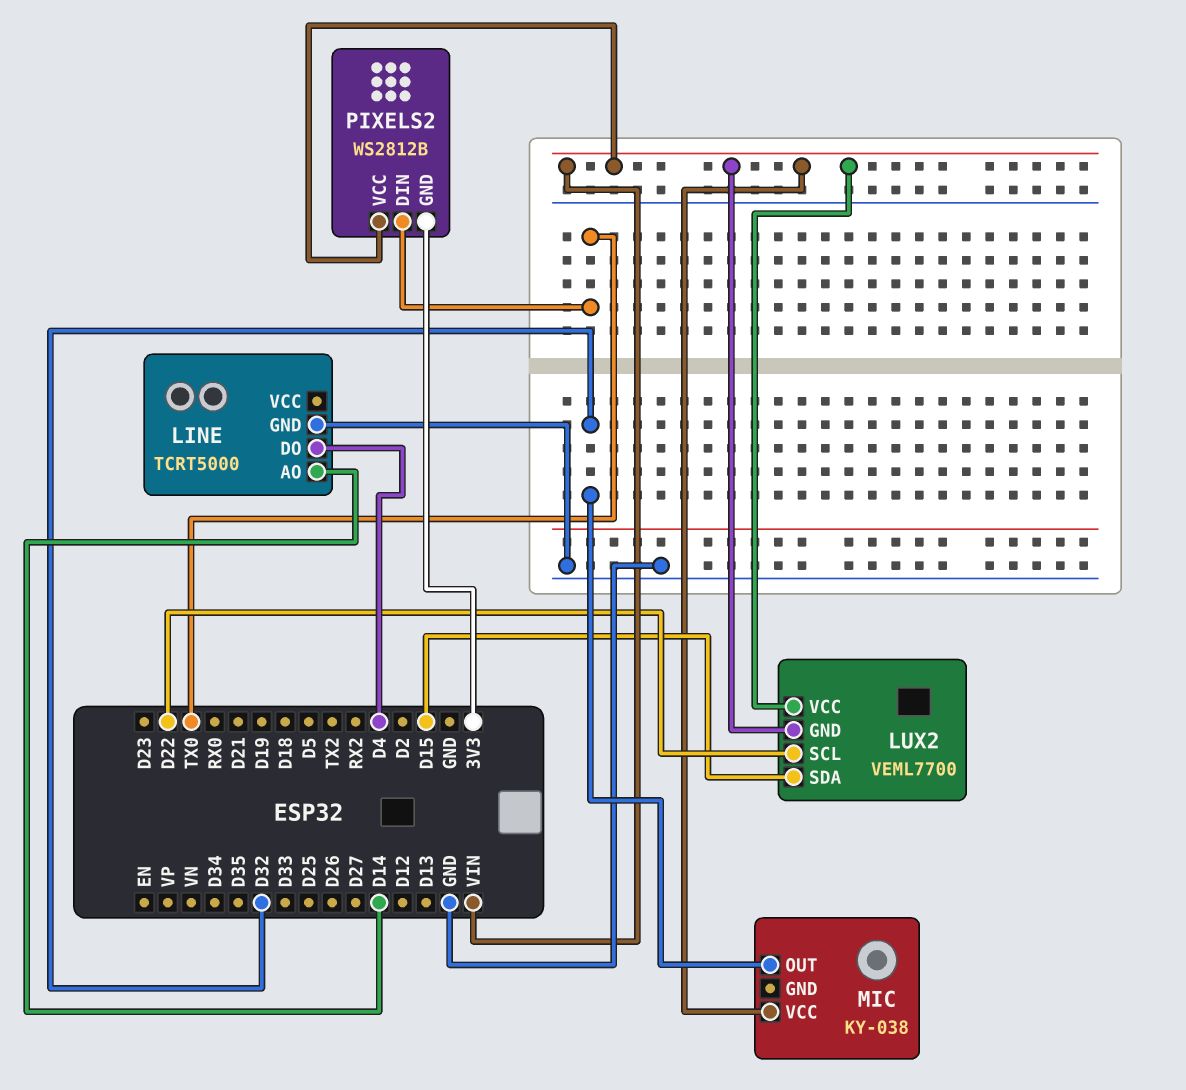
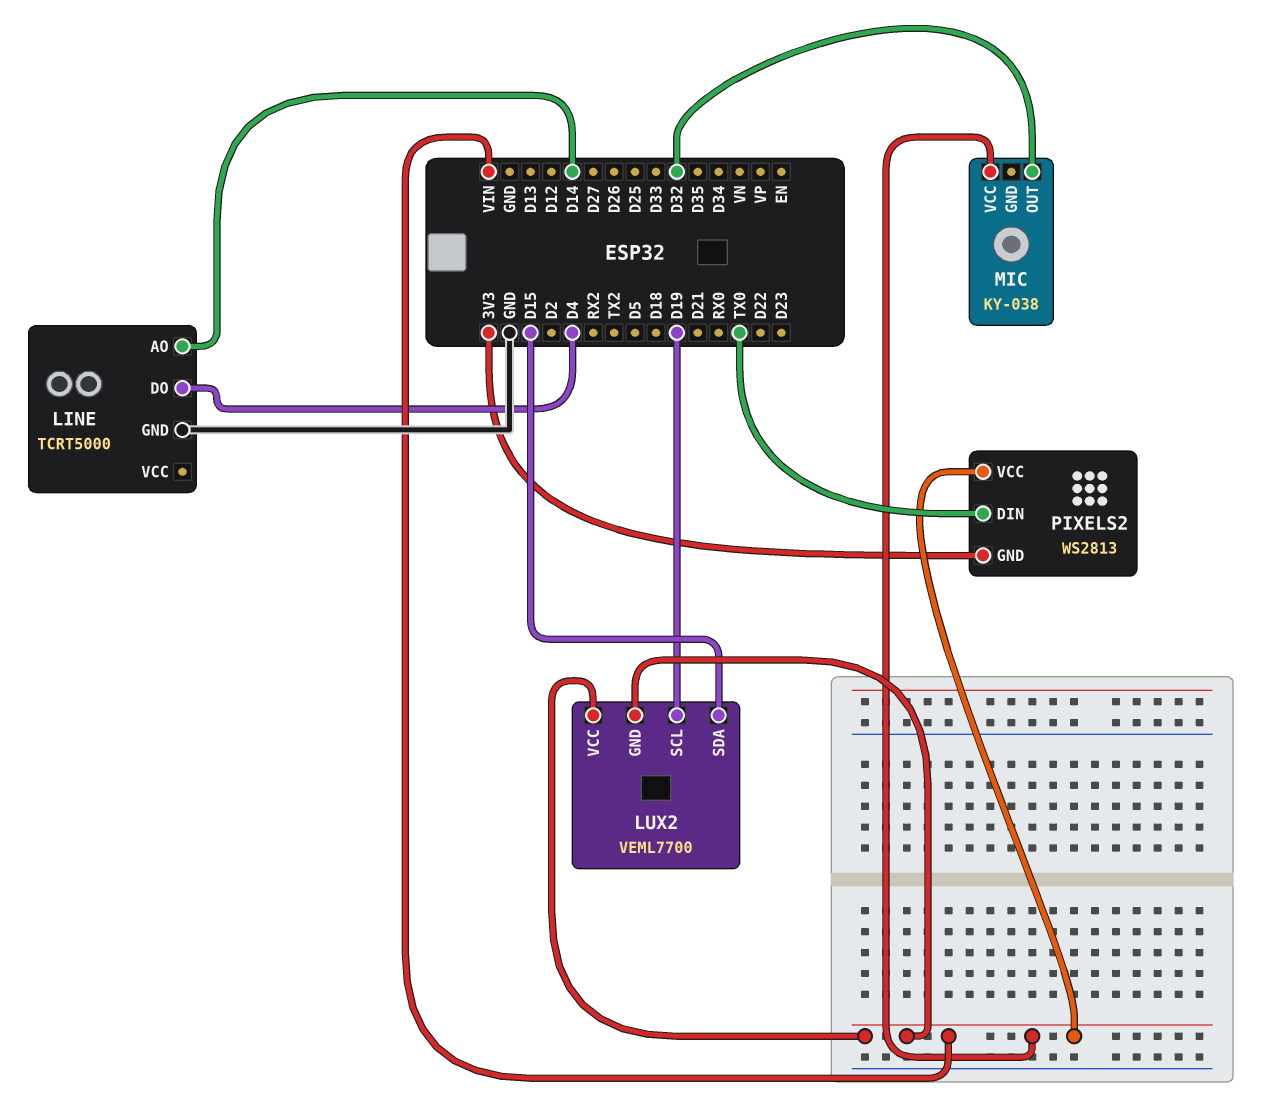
LUX2 pin SCL: D22 -> D19
PIXELS2: WS2812B -> WS2813

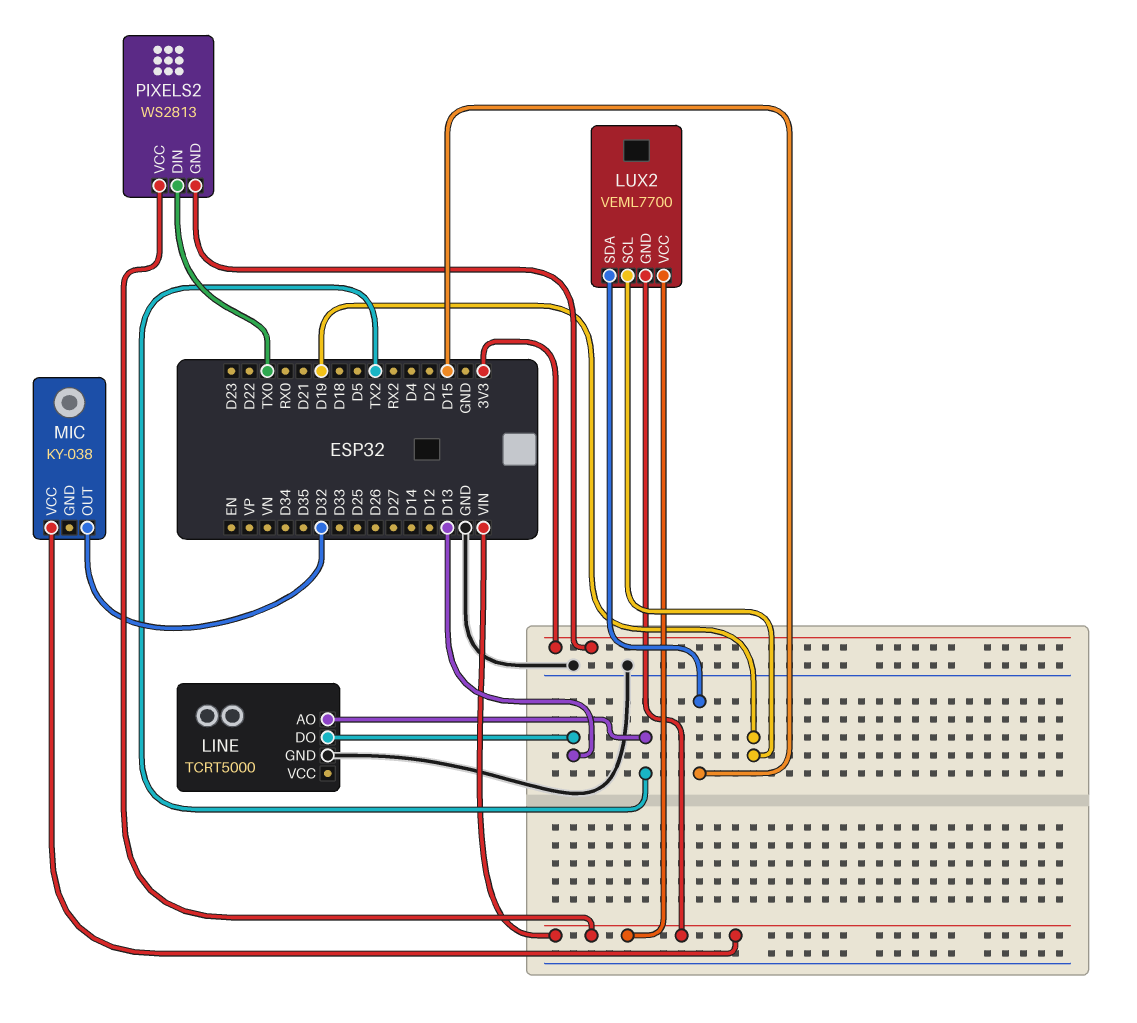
LINE pin AO: D14 -> TX2
LINE pin DO: D4 -> D13

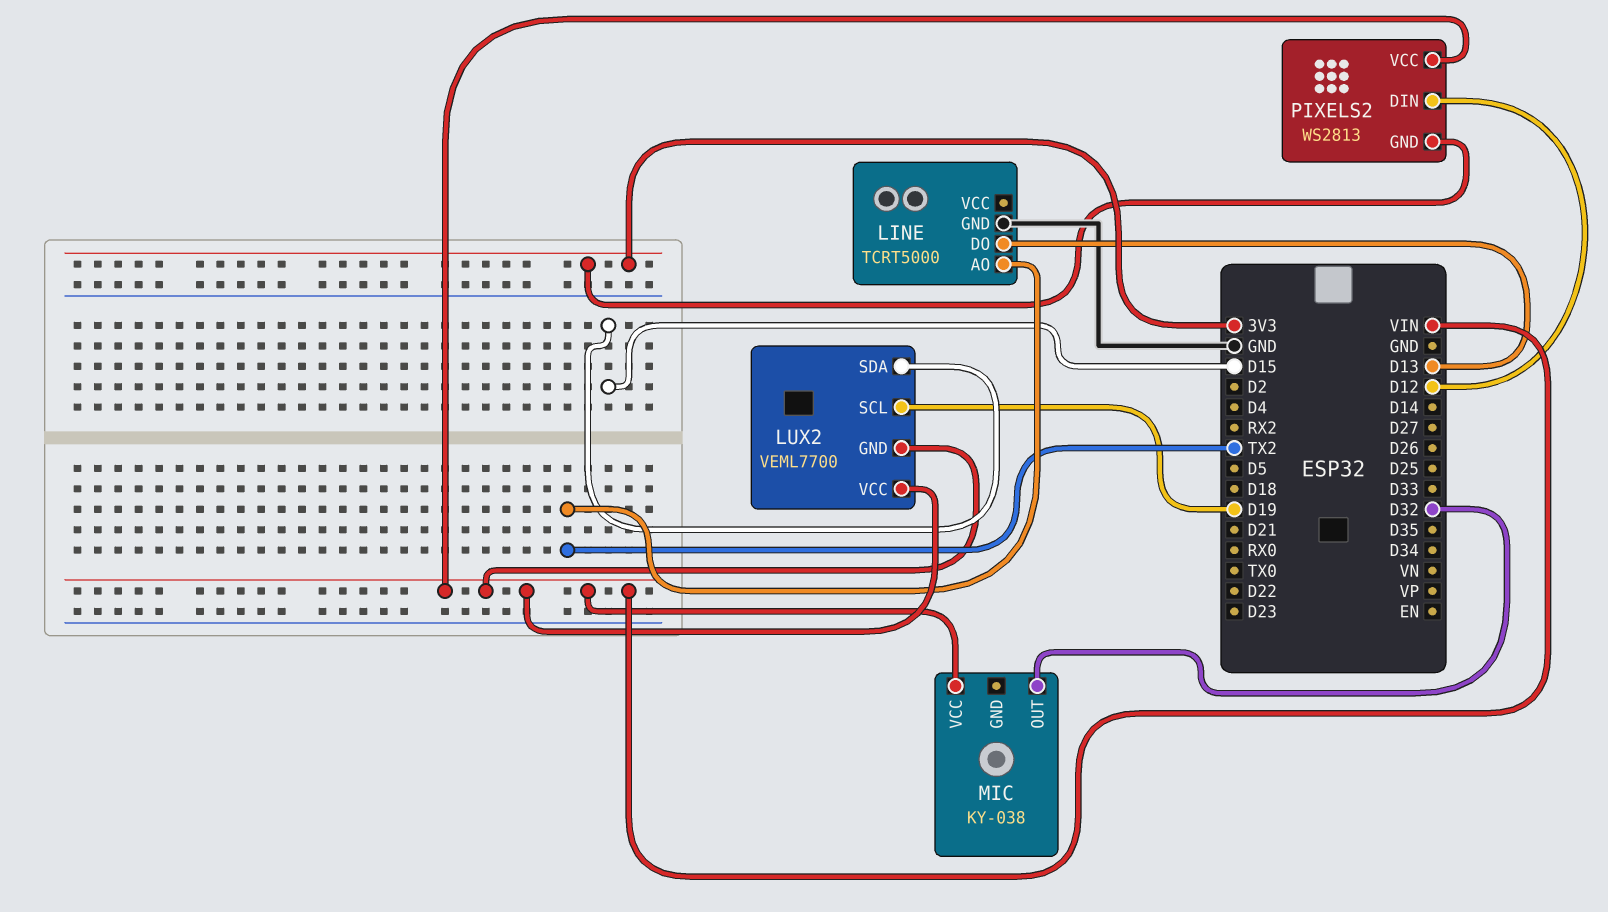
PIXELS2 pin DIN: TX0 -> D12

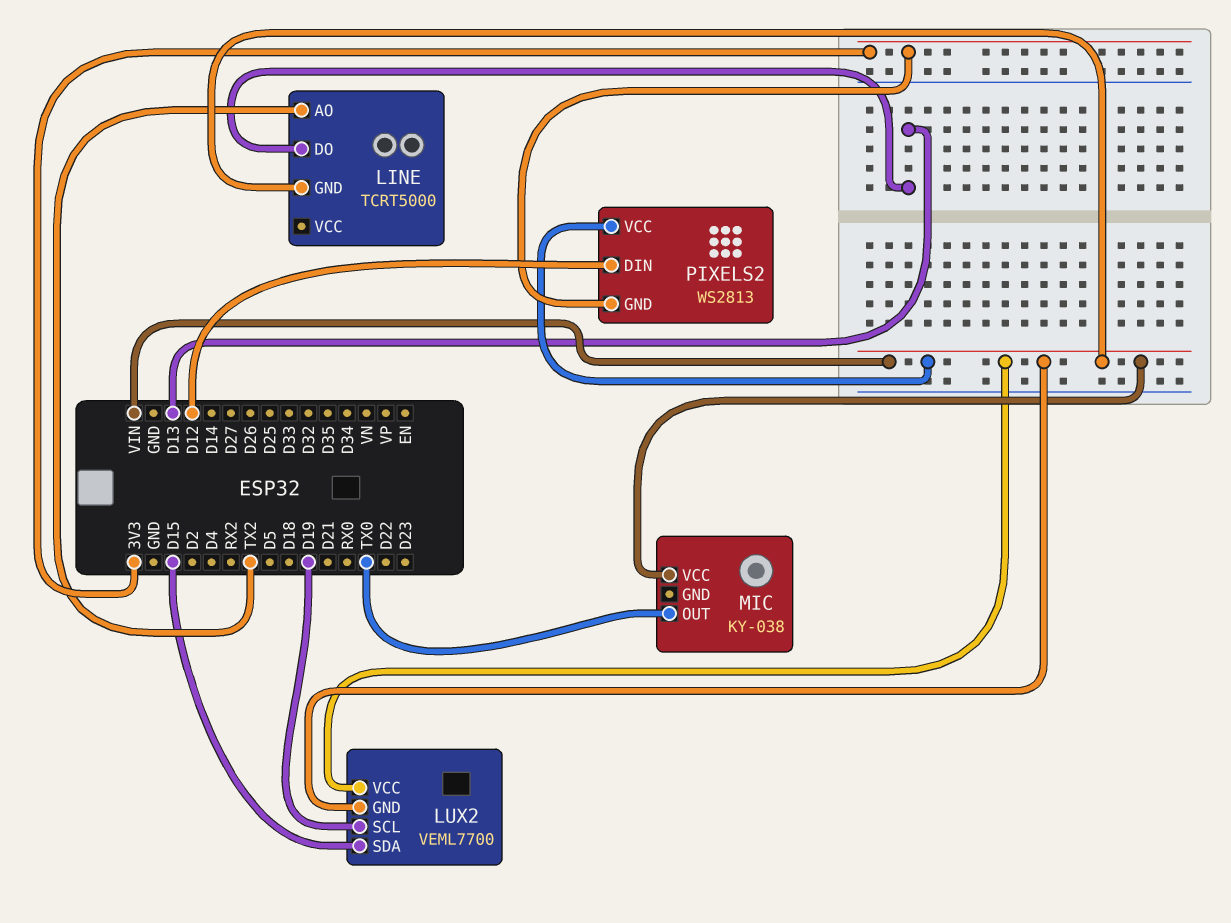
LINE pin GND: GND -> VIN
MIC pin OUT: D32 -> TX0

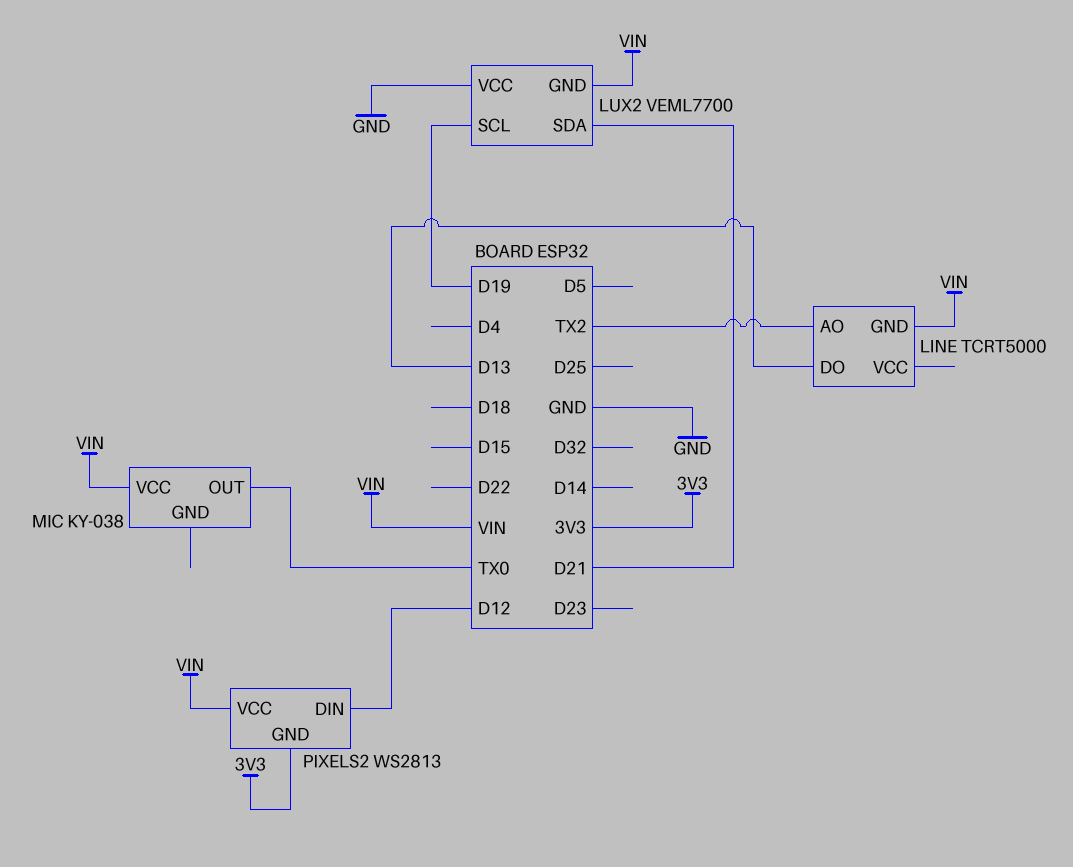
LUX2 pin SDA: D15 -> D21
LUX2 pin VCC: VIN -> GND

